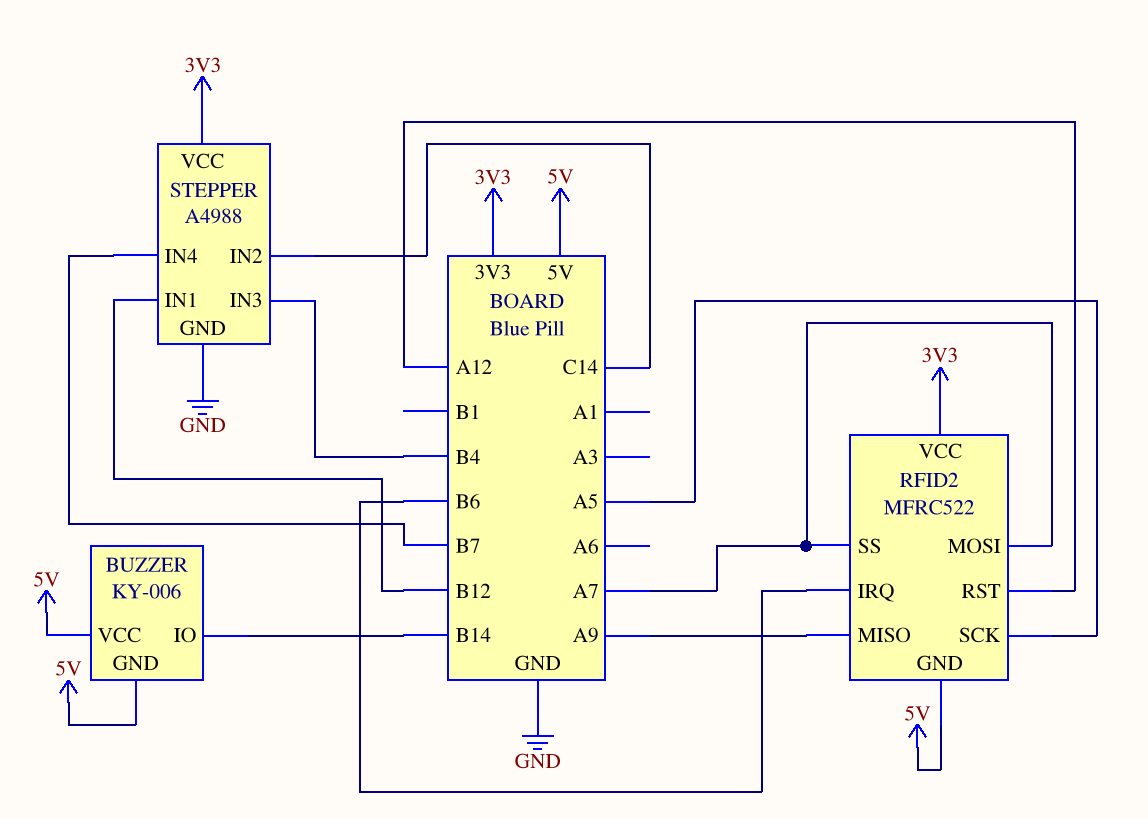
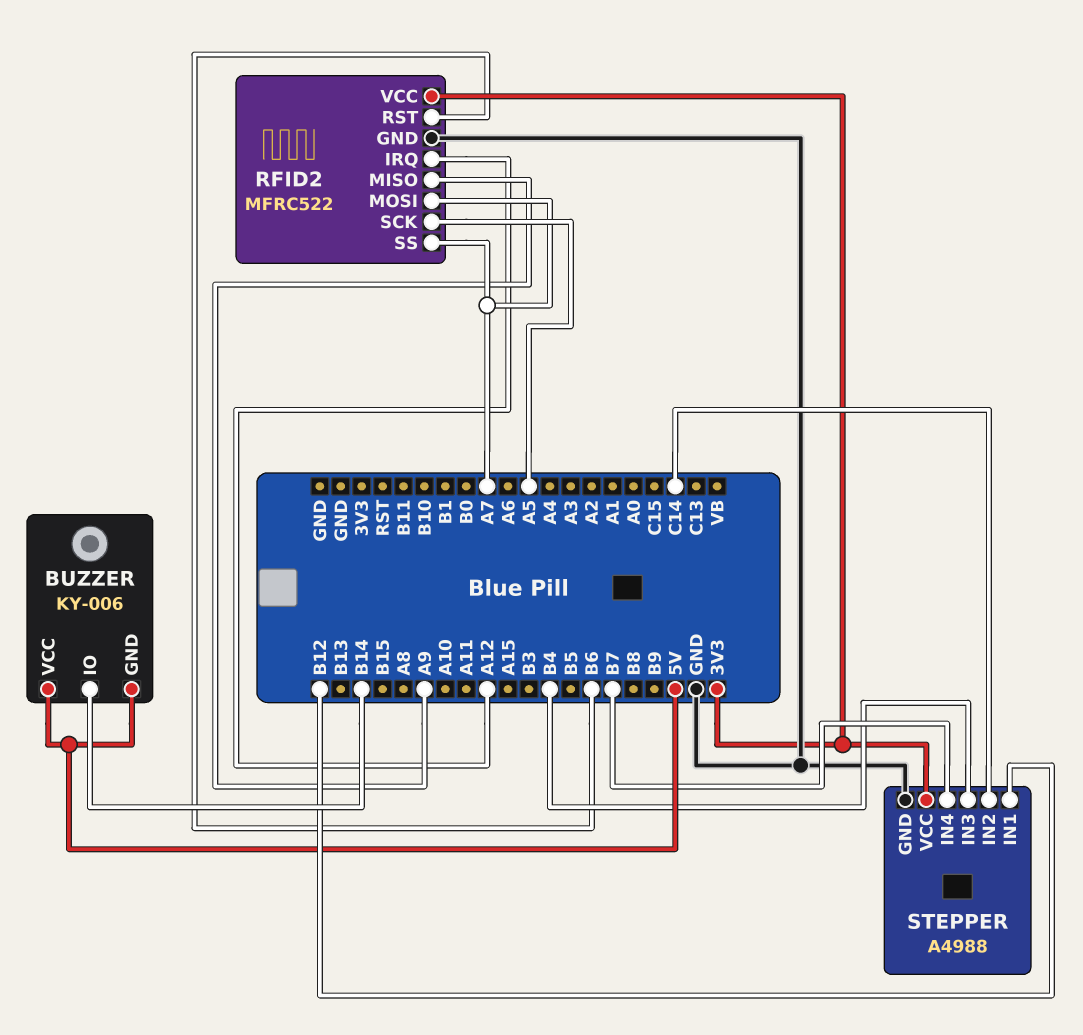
RFID2 pin GND: 5V -> GND
RFID2 pin IRQ: B6 -> A12
RFID2 pin RST: A12 -> B6

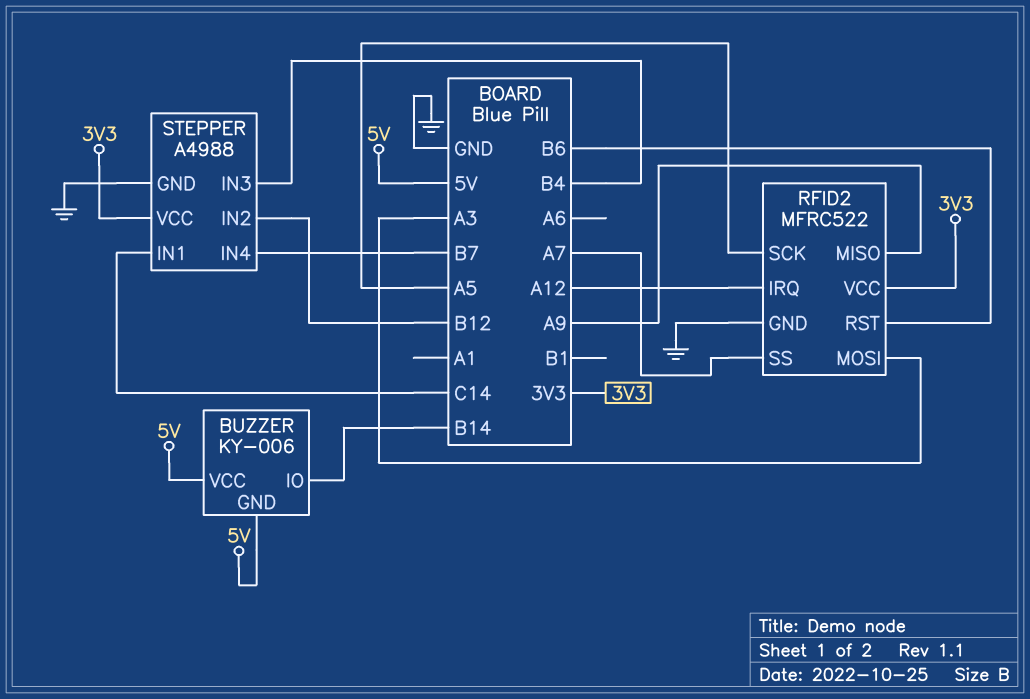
RFID2 pin MOSI: A7 -> A3
STEPPER pin IN1: B12 -> C14
STEPPER pin IN2: C14 -> B12

